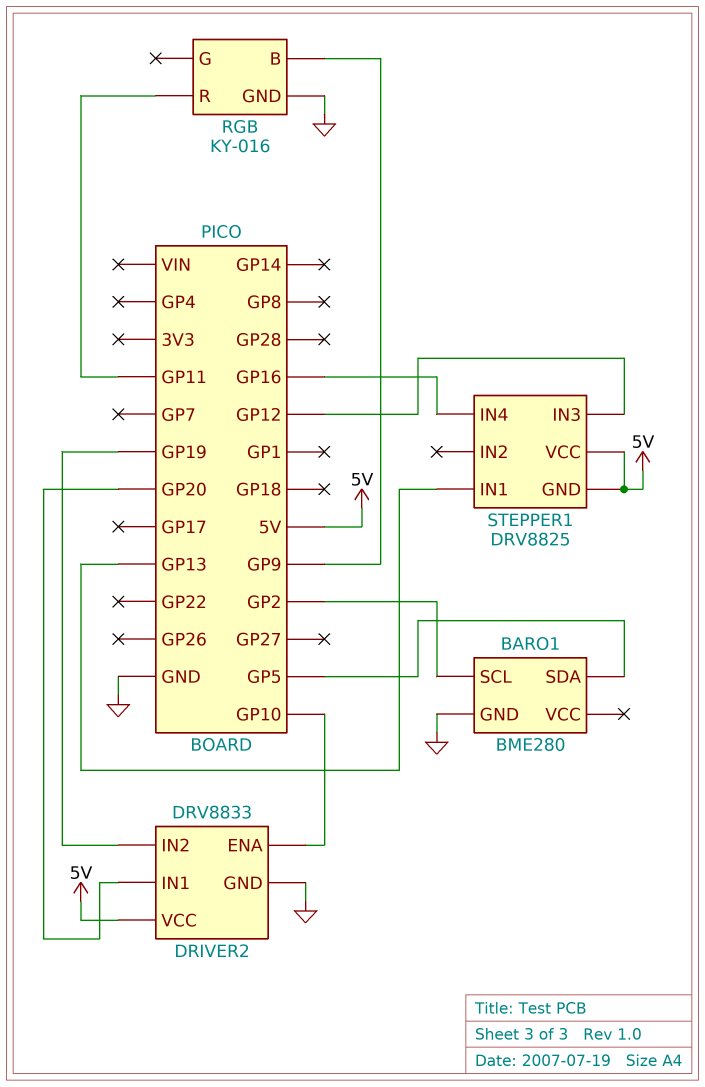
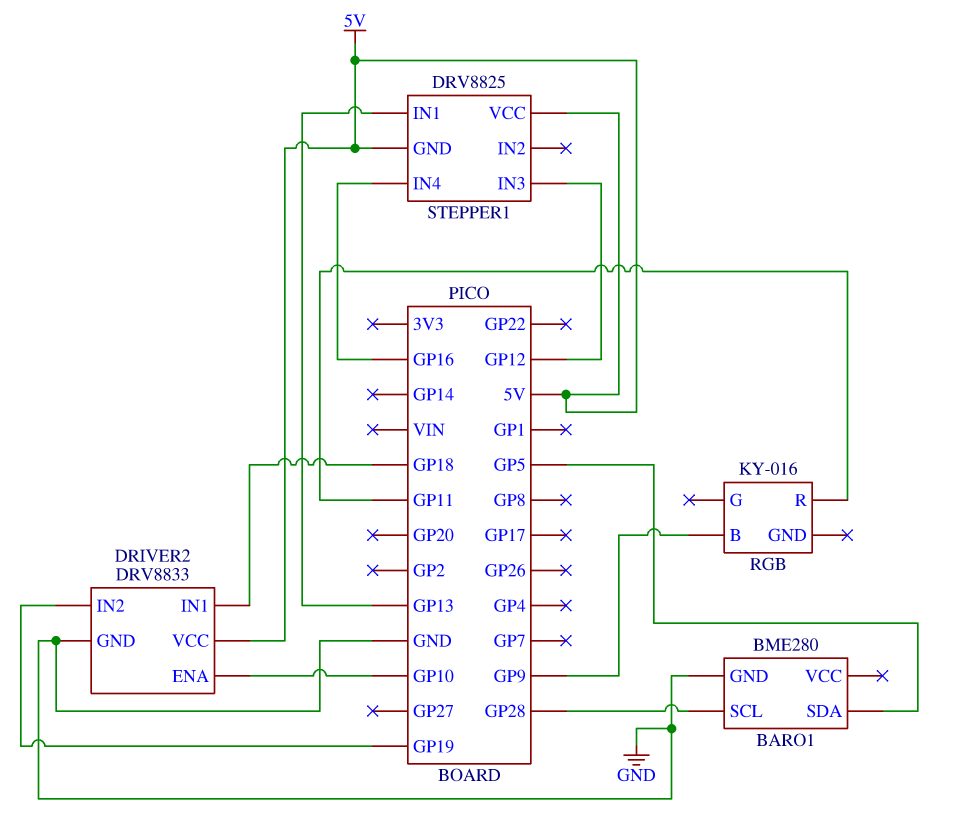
BARO1 pin SCL: GP2 -> GP28
DRIVER2 pin IN1: GP20 -> GP18
RGB pin GND: GND -> none

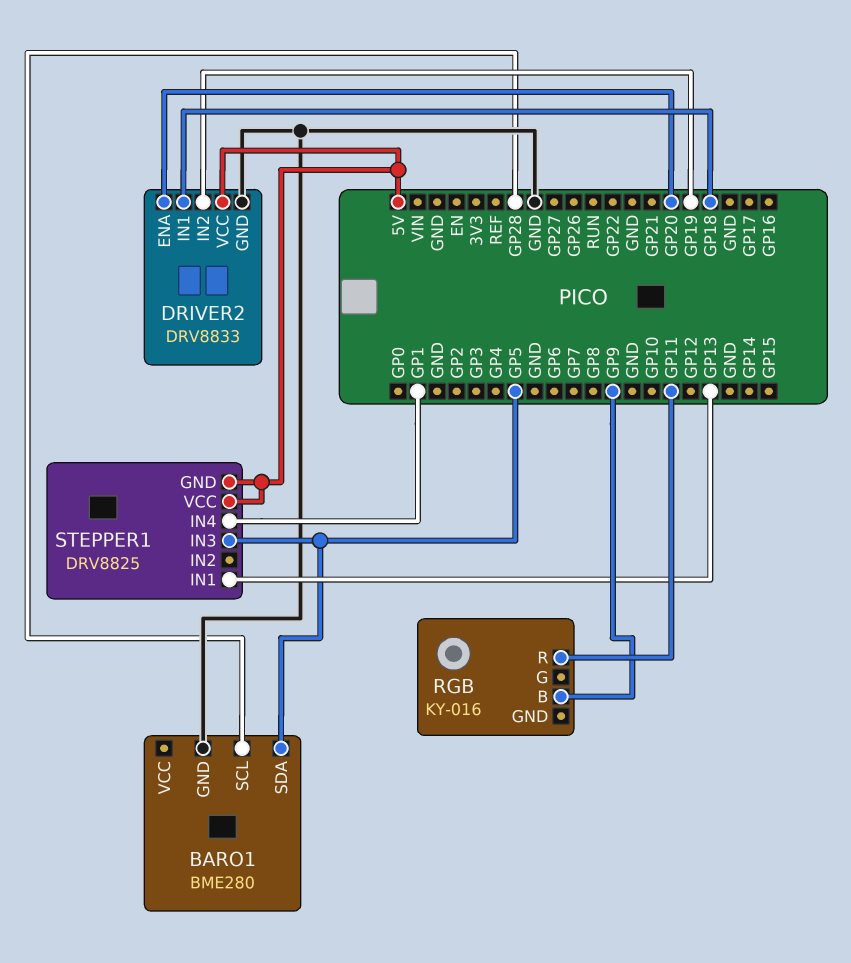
DRIVER2 pin ENA: GP10 -> GP20
STEPPER1 pin IN3: GP12 -> GP5
STEPPER1 pin IN4: GP16 -> GP1

